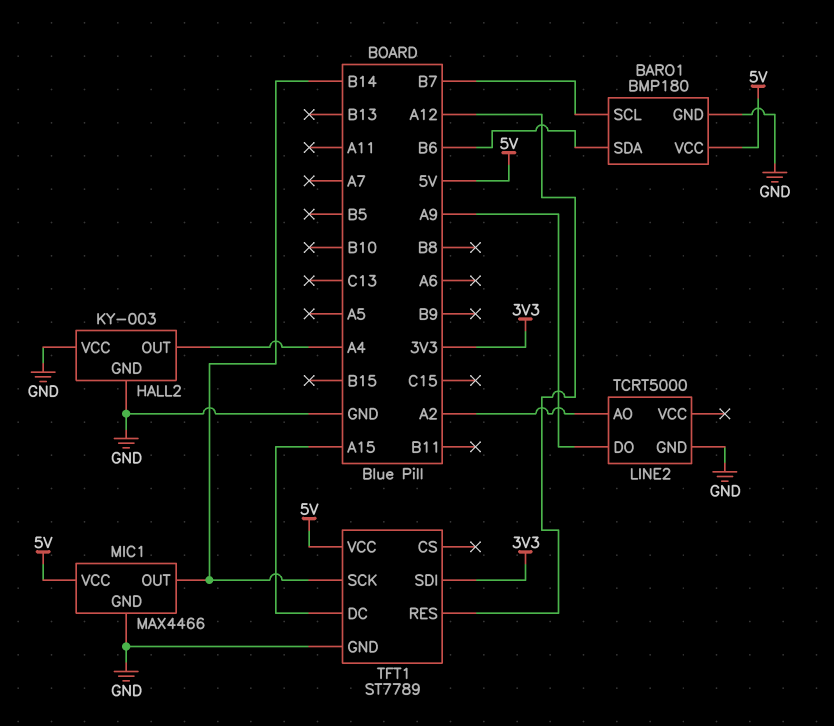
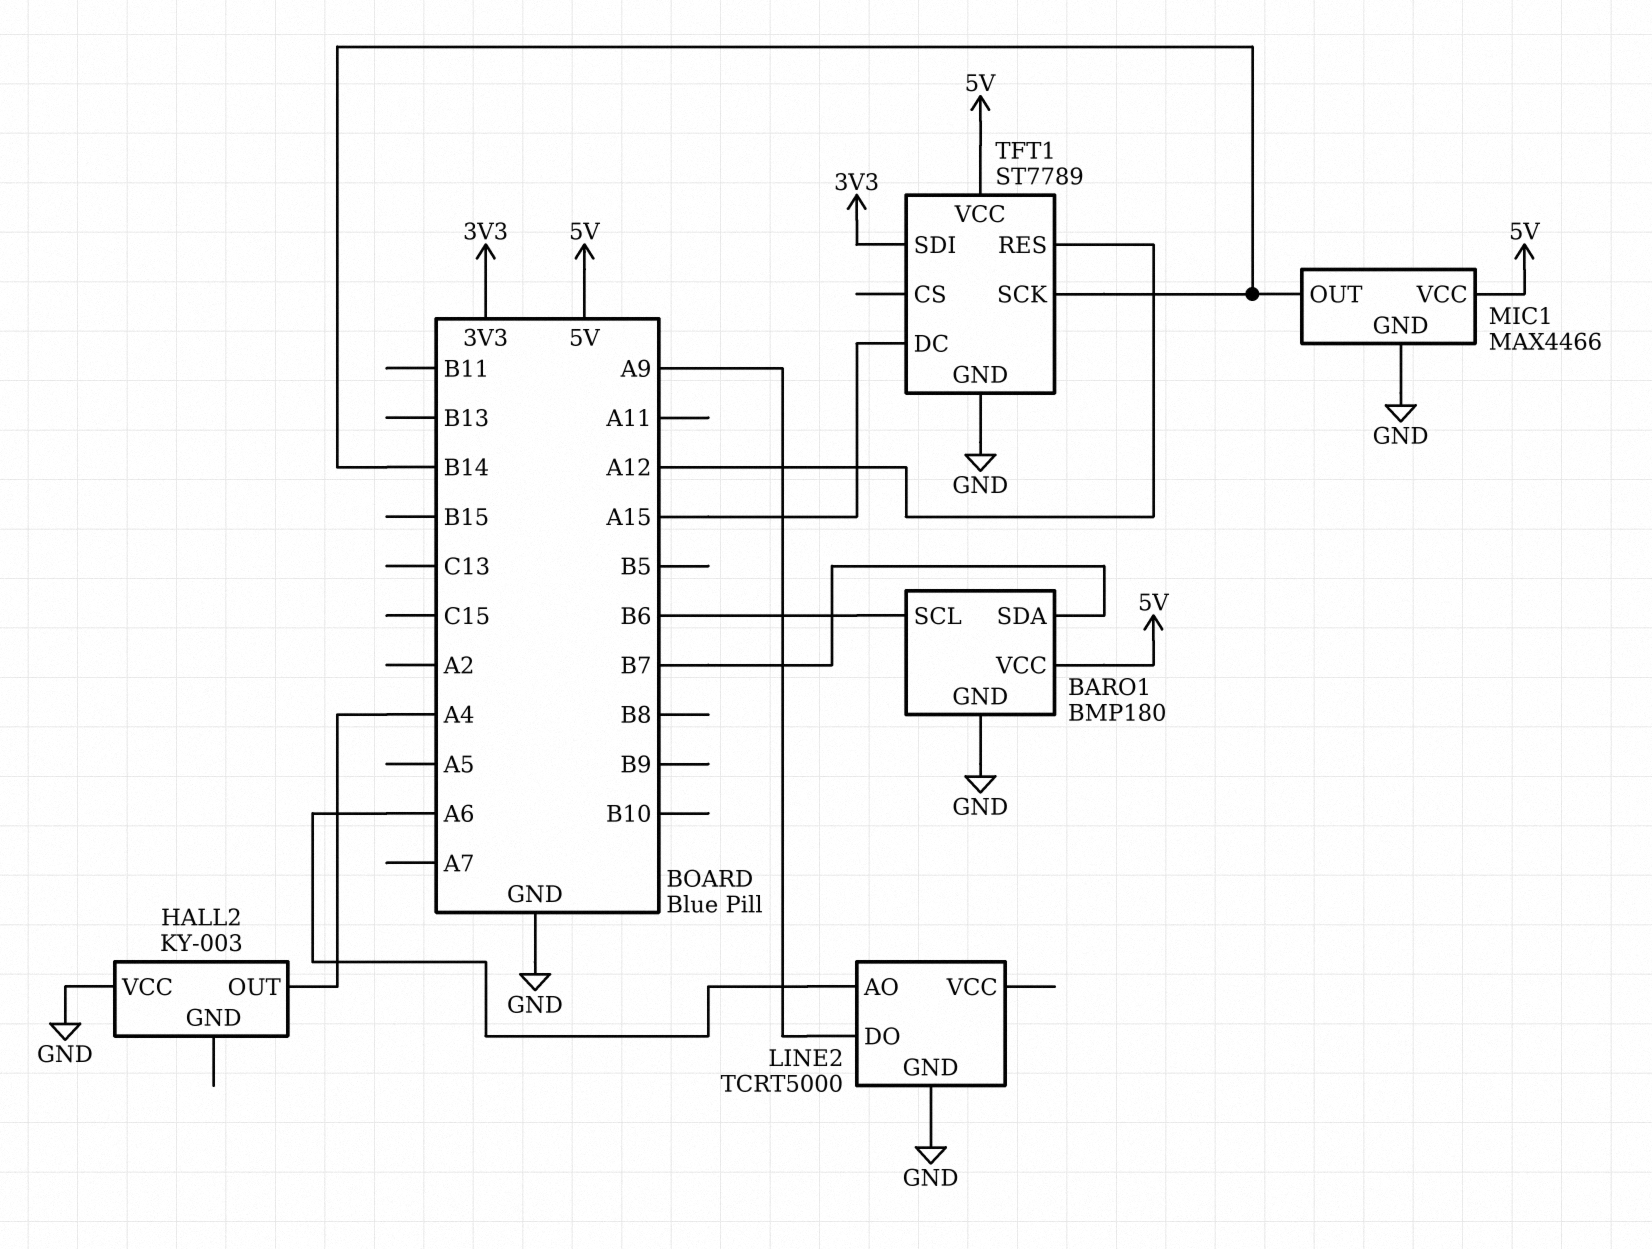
BARO1 pin SCL: B7 -> B6
BARO1 pin SDA: B6 -> B7
HALL2 pin GND: GND -> none
LINE2 pin AO: A2 -> A6

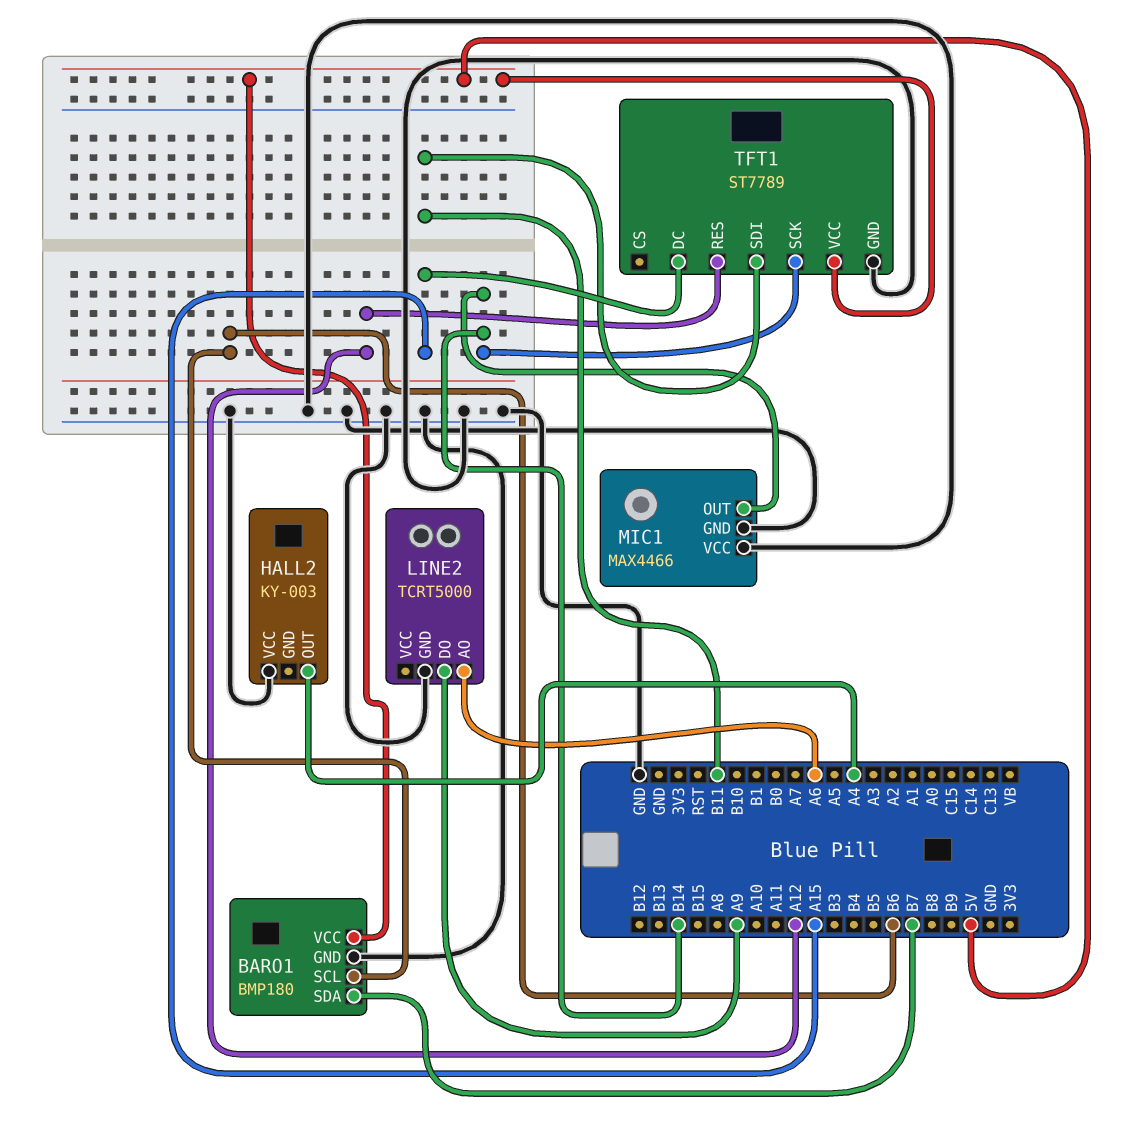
MIC1 pin VCC: 5V -> GND
TFT1 pin SDI: 3V3 -> B11

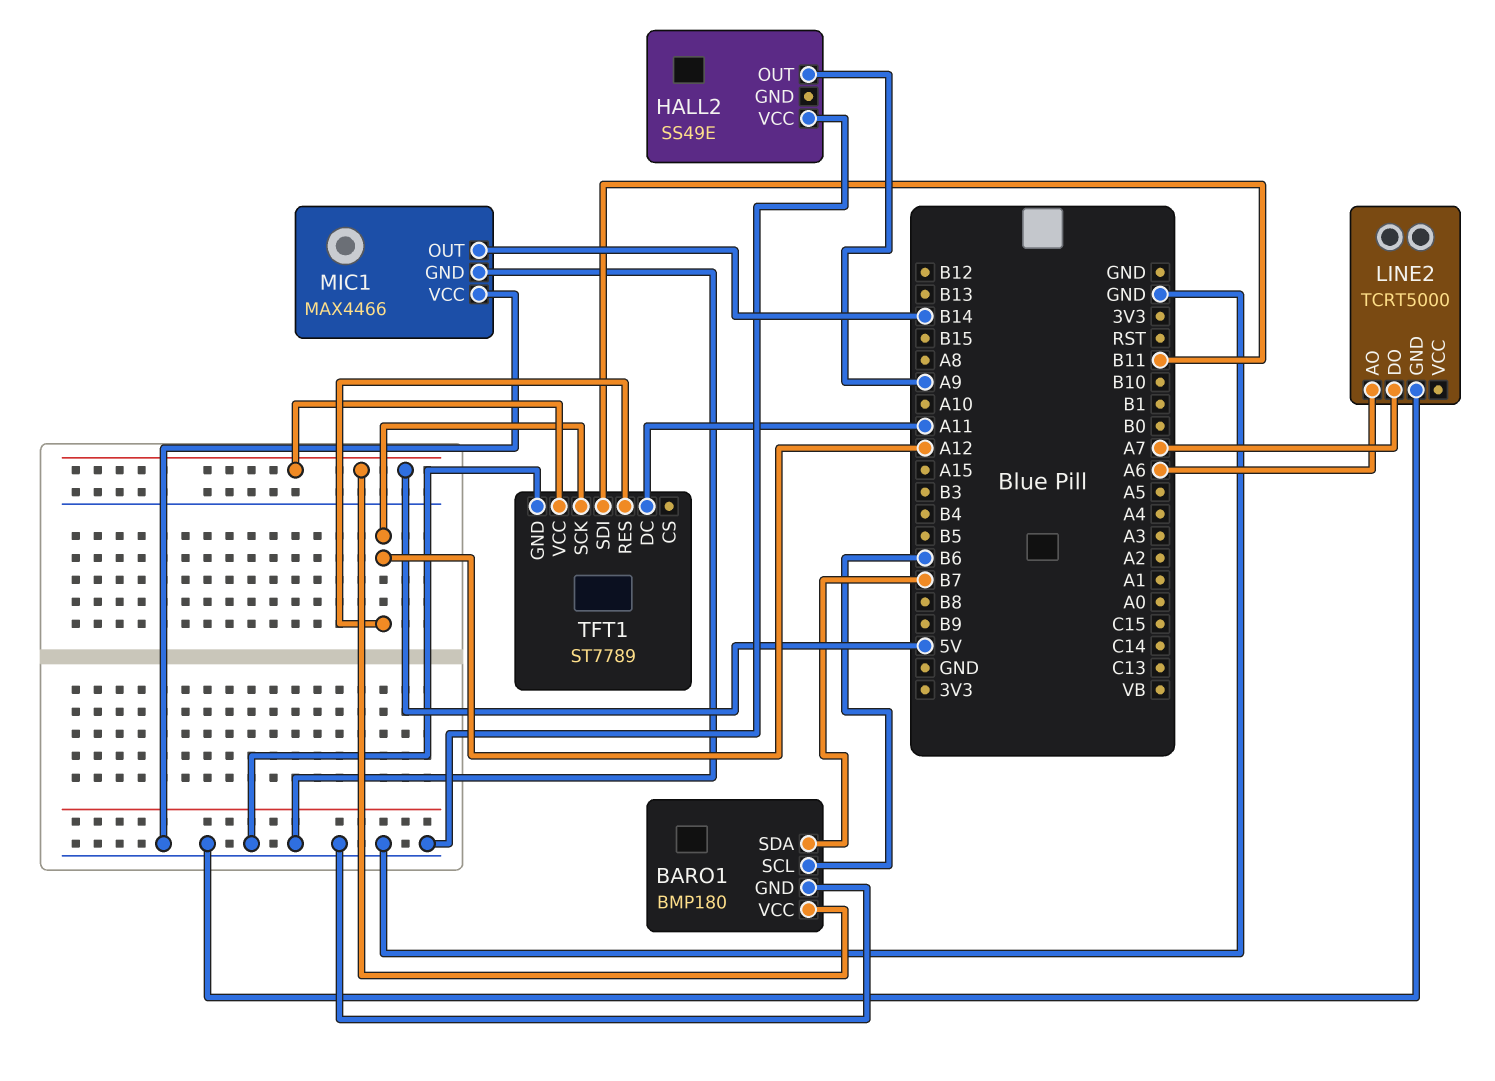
HALL2: KY-003 -> SS49E
HALL2 pin OUT: A4 -> A9
LINE2 pin DO: A9 -> A7
TFT1 pin DC: A15 -> A11
TFT1 pin SCK: B14 -> A12

